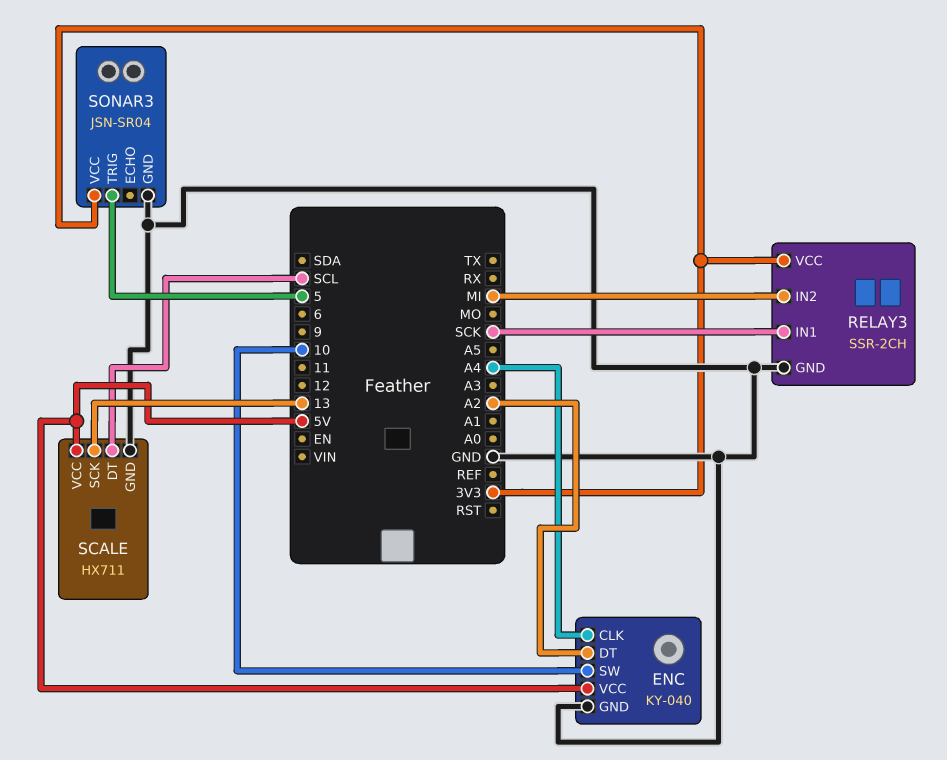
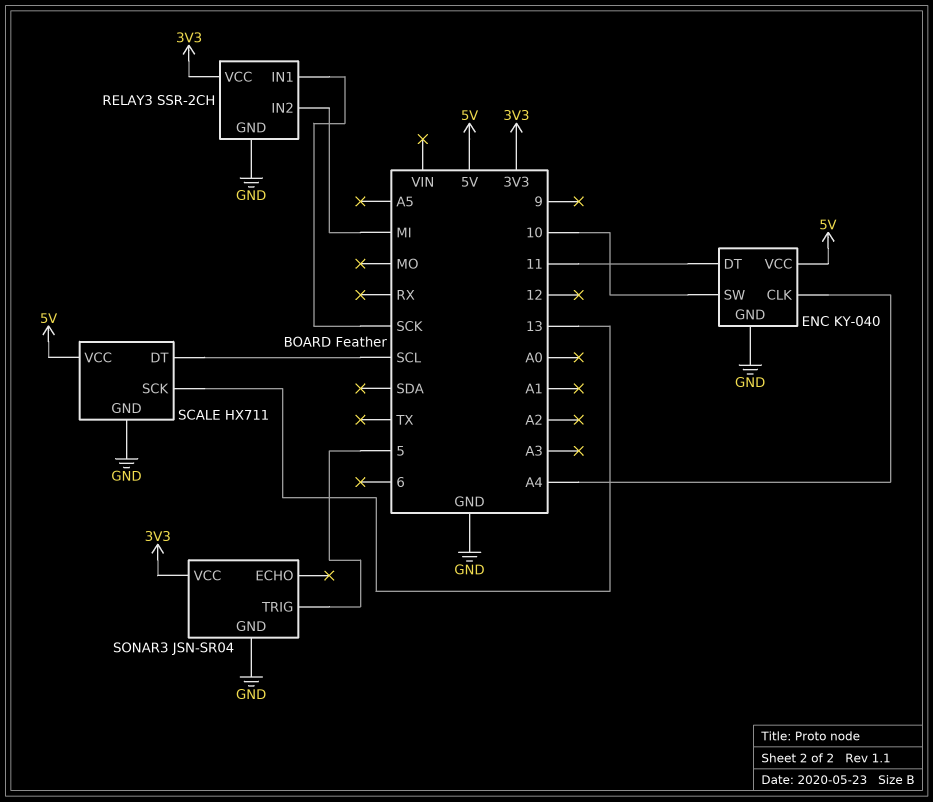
ENC pin DT: A2 -> 11

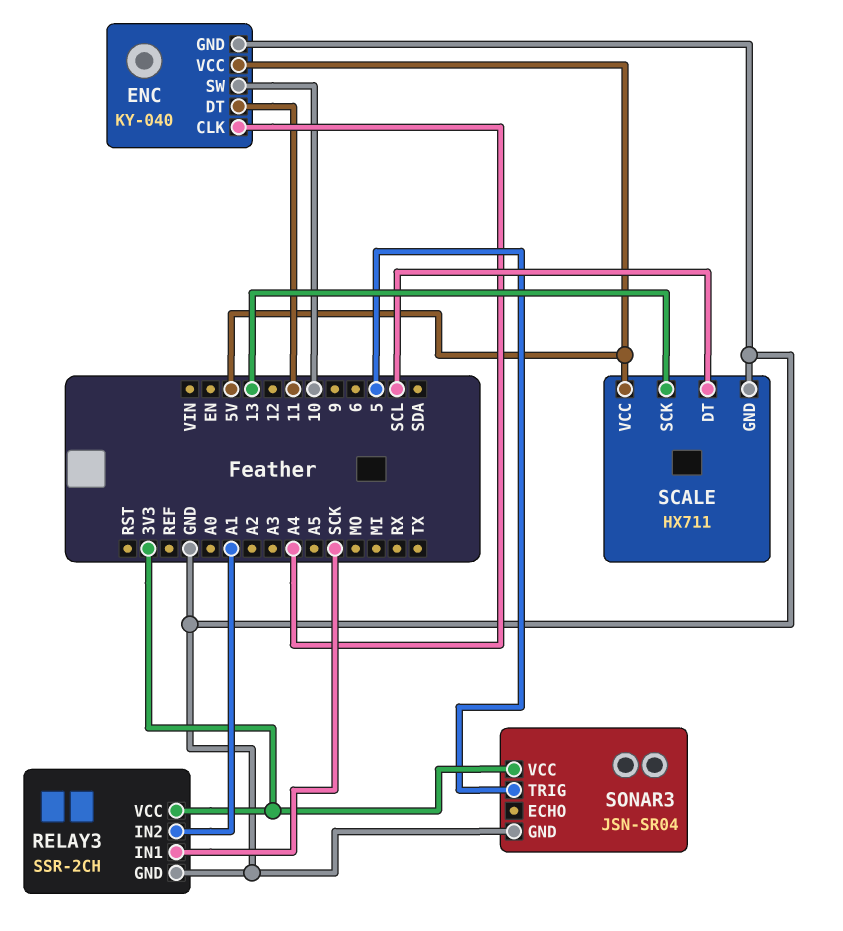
RELAY3 pin IN2: MI -> A1

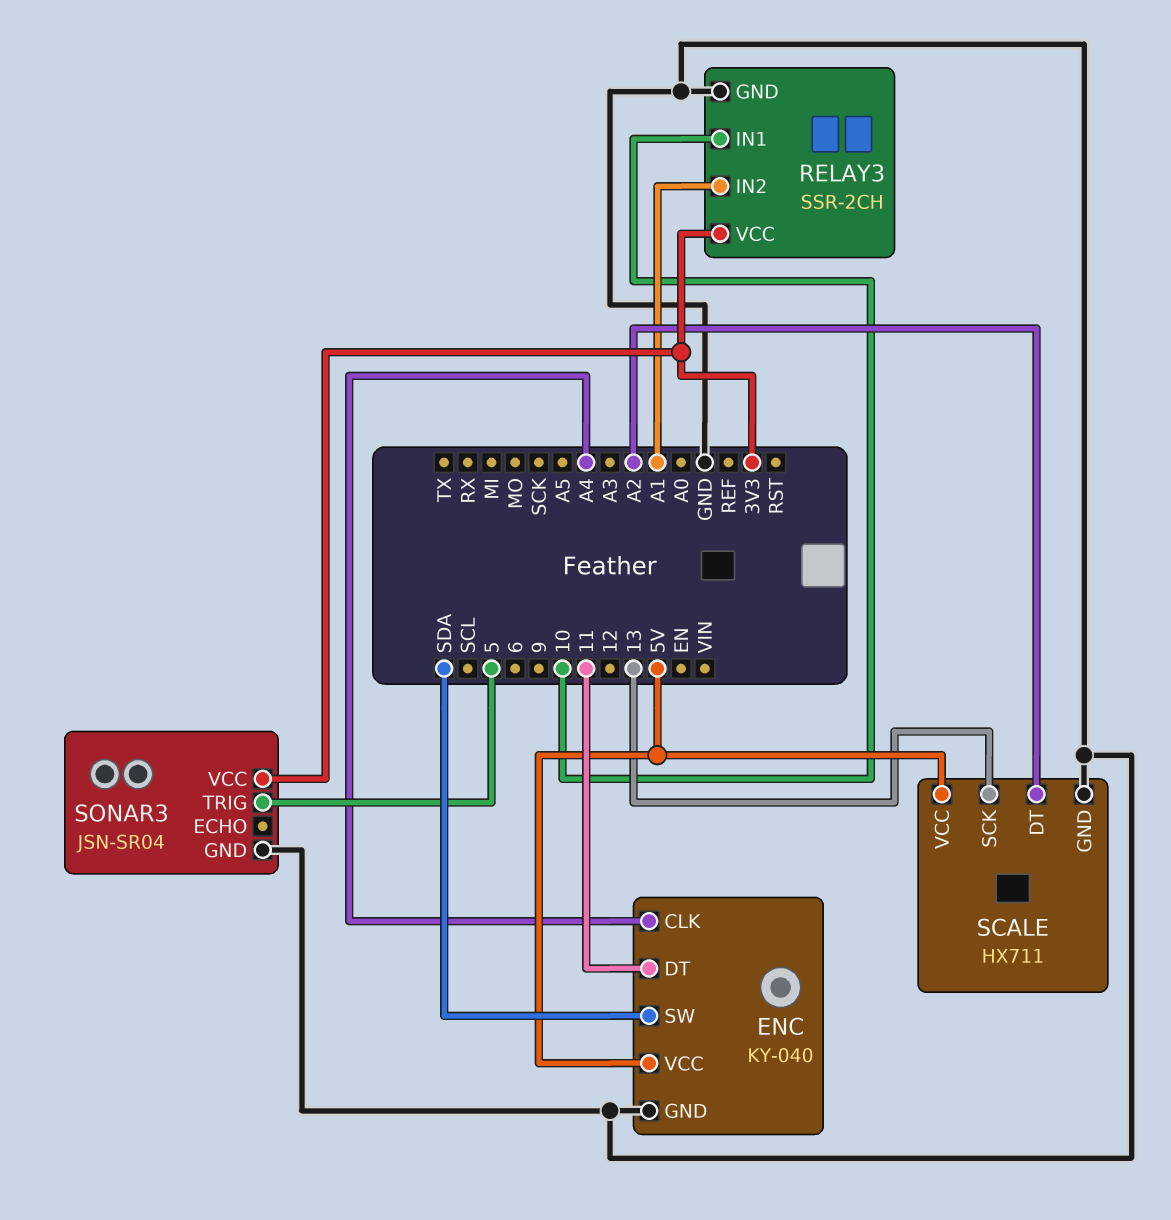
ENC pin SW: 10 -> SDA
RELAY3 pin IN1: SCK -> 10
SCALE pin DT: SCL -> A2

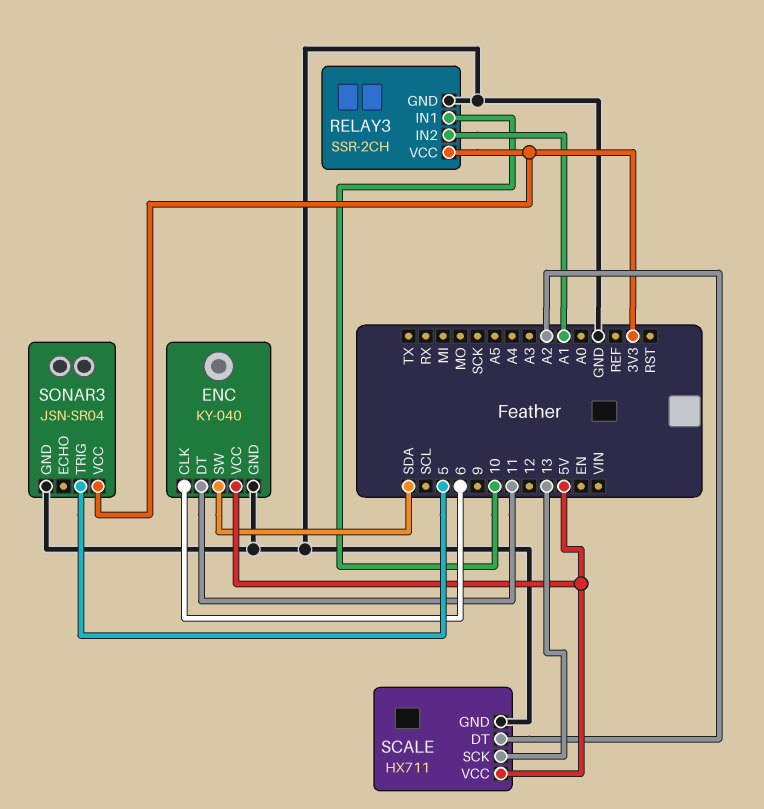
ENC pin CLK: A4 -> 6

